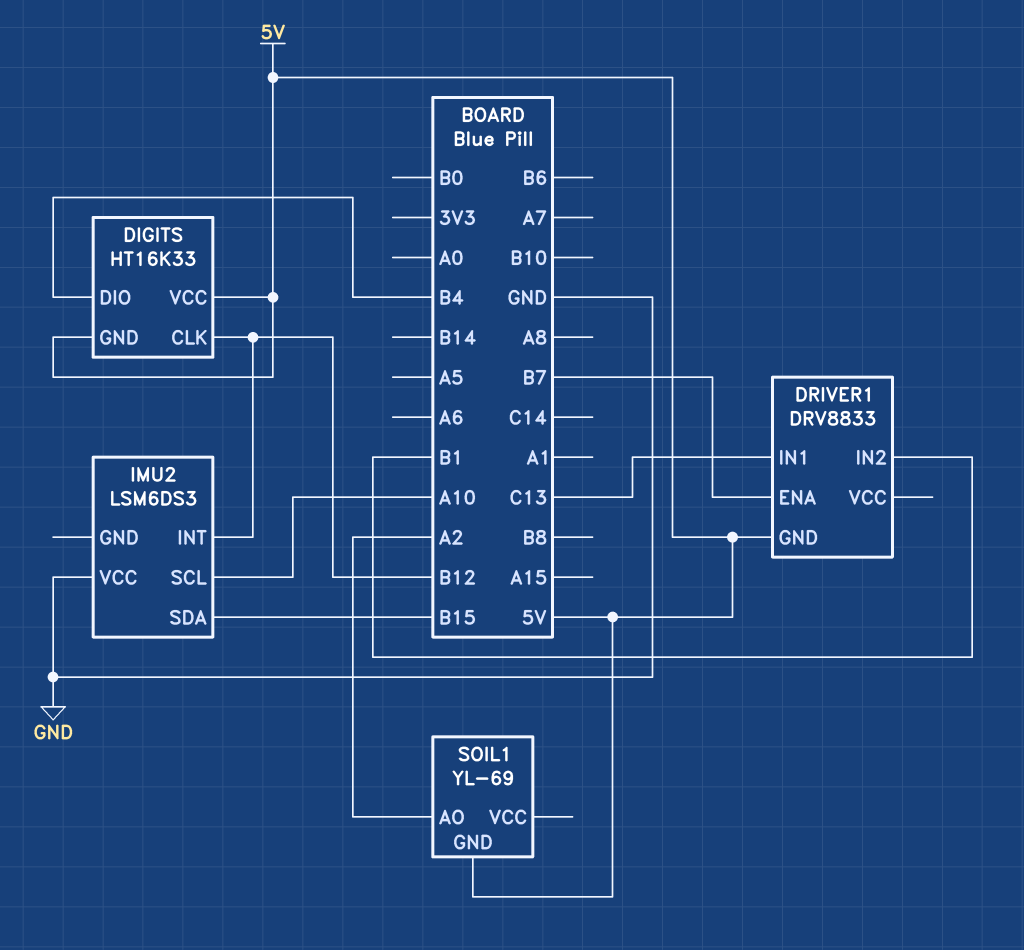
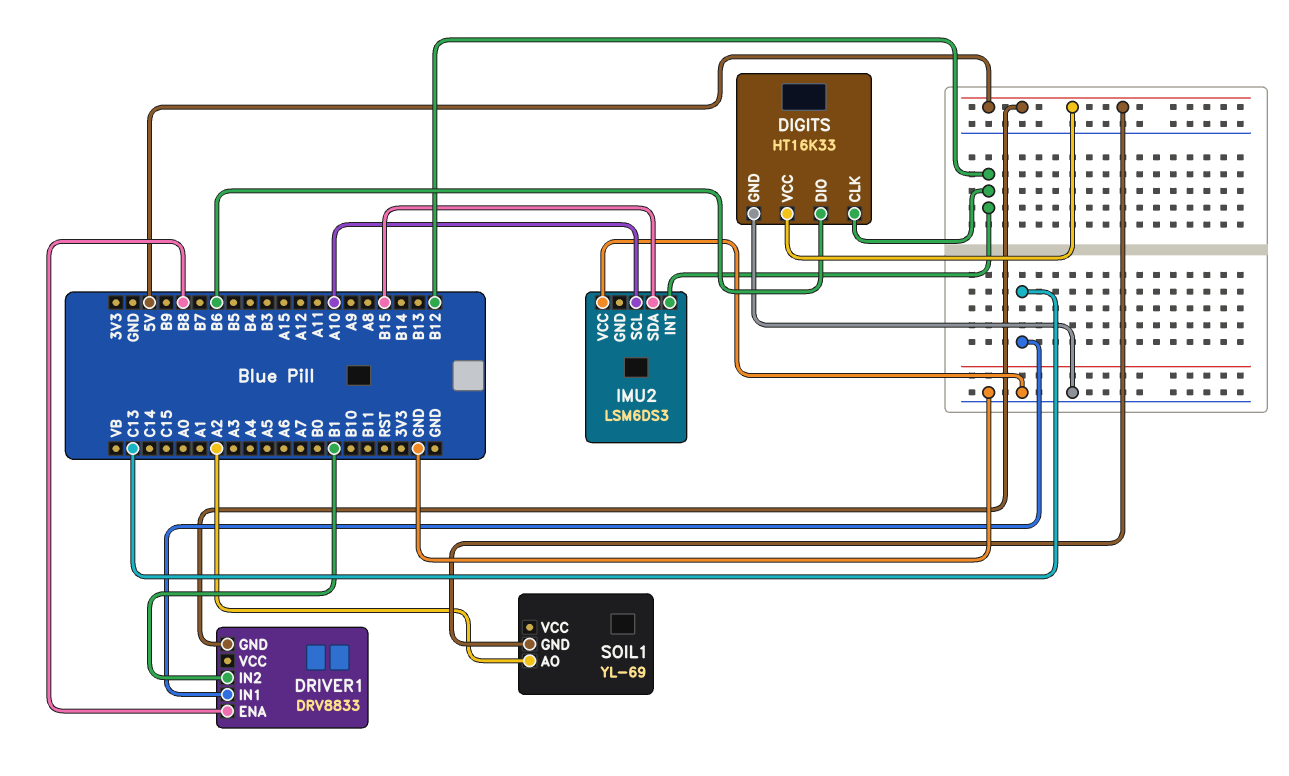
DIGITS pin DIO: B4 -> B6
DIGITS pin GND: 5V -> GND
DRIVER1 pin ENA: B7 -> B8

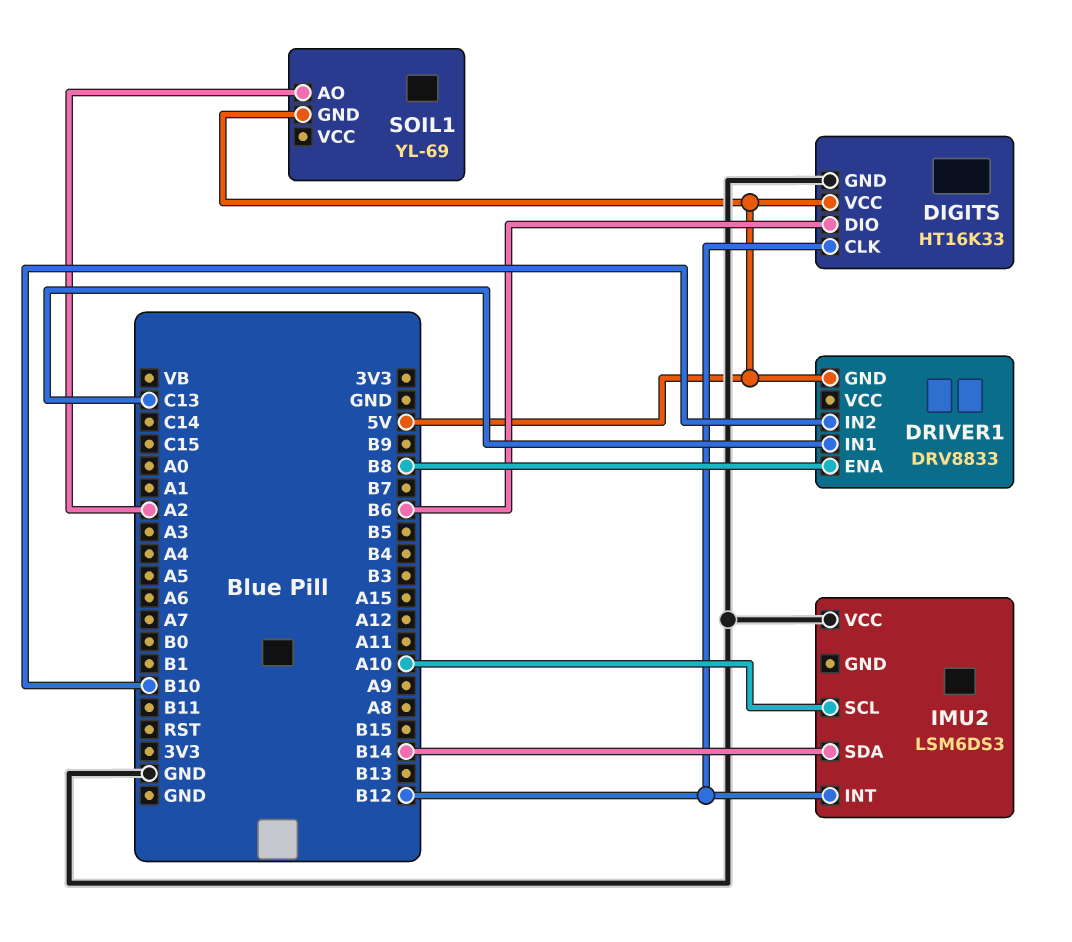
DRIVER1 pin IN2: B1 -> B10
IMU2 pin SDA: B15 -> B14

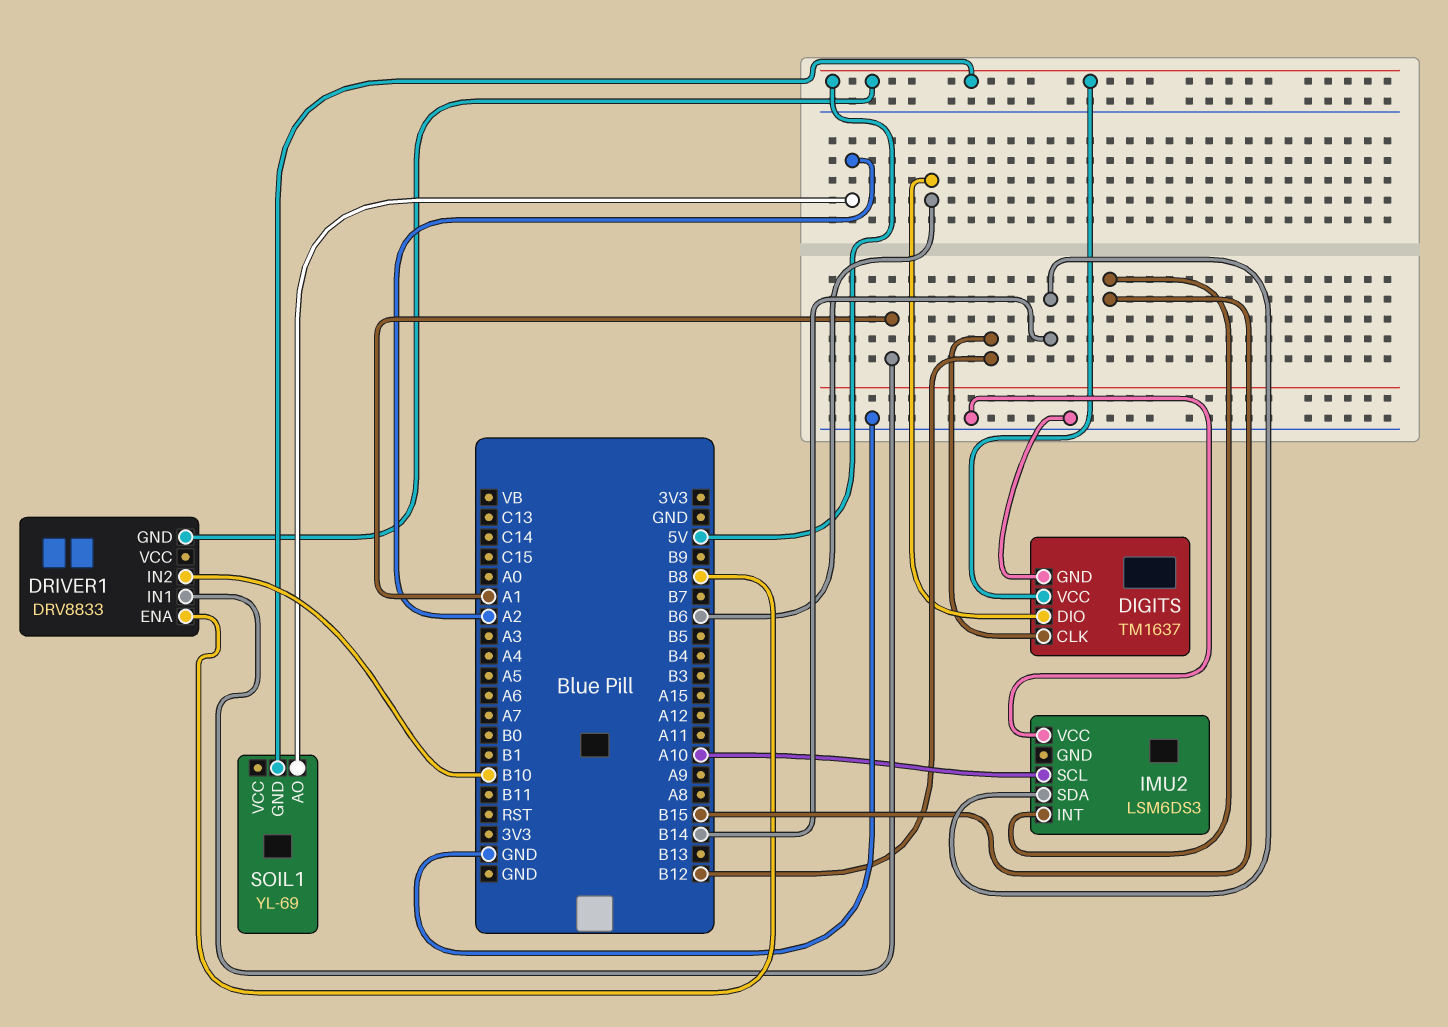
DIGITS: HT16K33 -> TM1637
DRIVER1 pin IN1: C13 -> A1
IMU2 pin INT: B12 -> B15

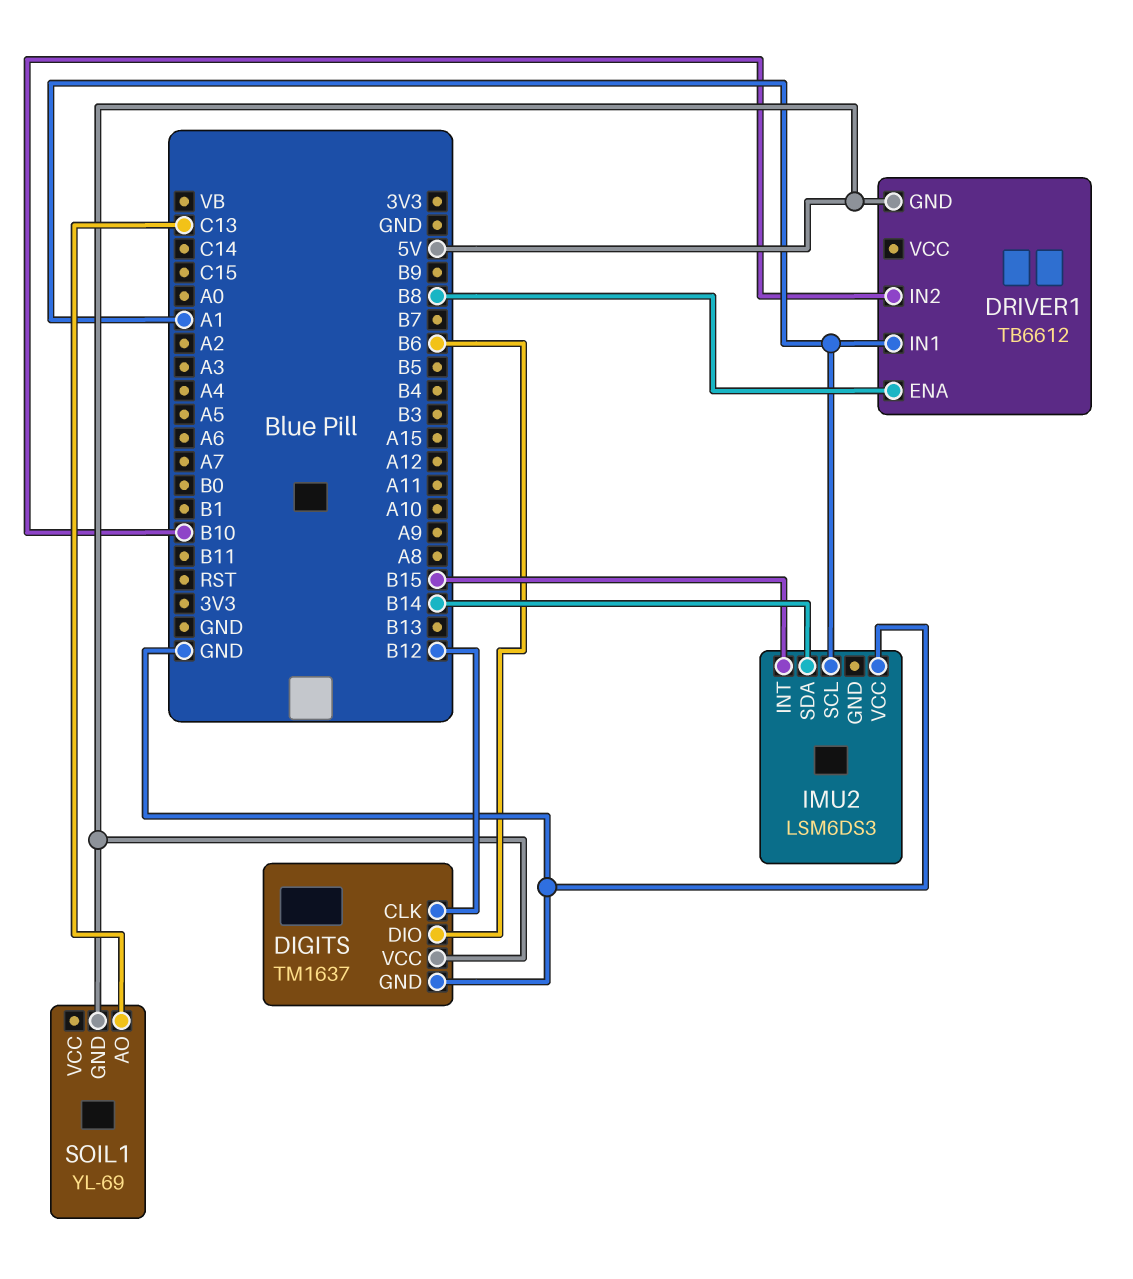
DRIVER1: DRV8833 -> TB6612
IMU2 pin SCL: A10 -> A1
SOIL1 pin AO: A2 -> C13

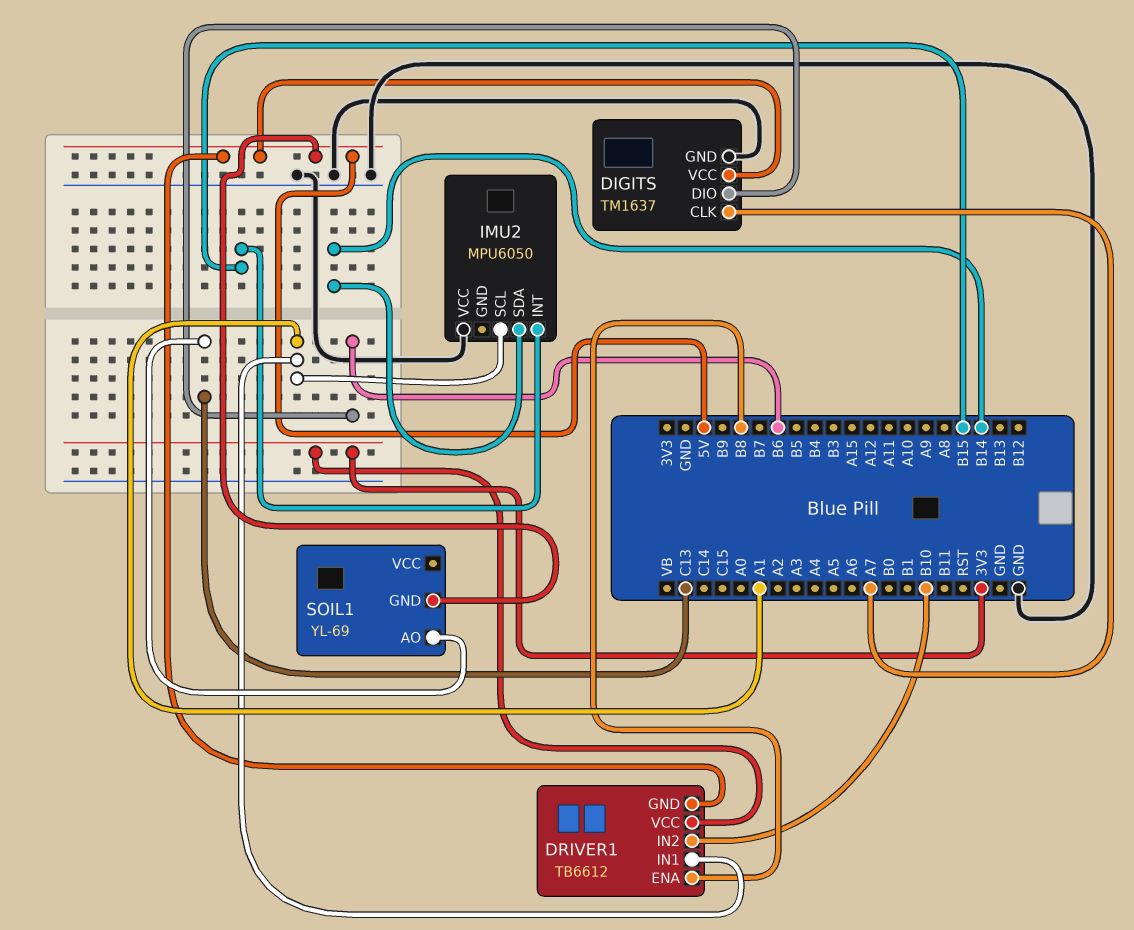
DIGITS pin CLK: B12 -> A7
DRIVER1 pin VCC: none -> 3V3
IMU2: LSM6DS3 -> MPU6050

